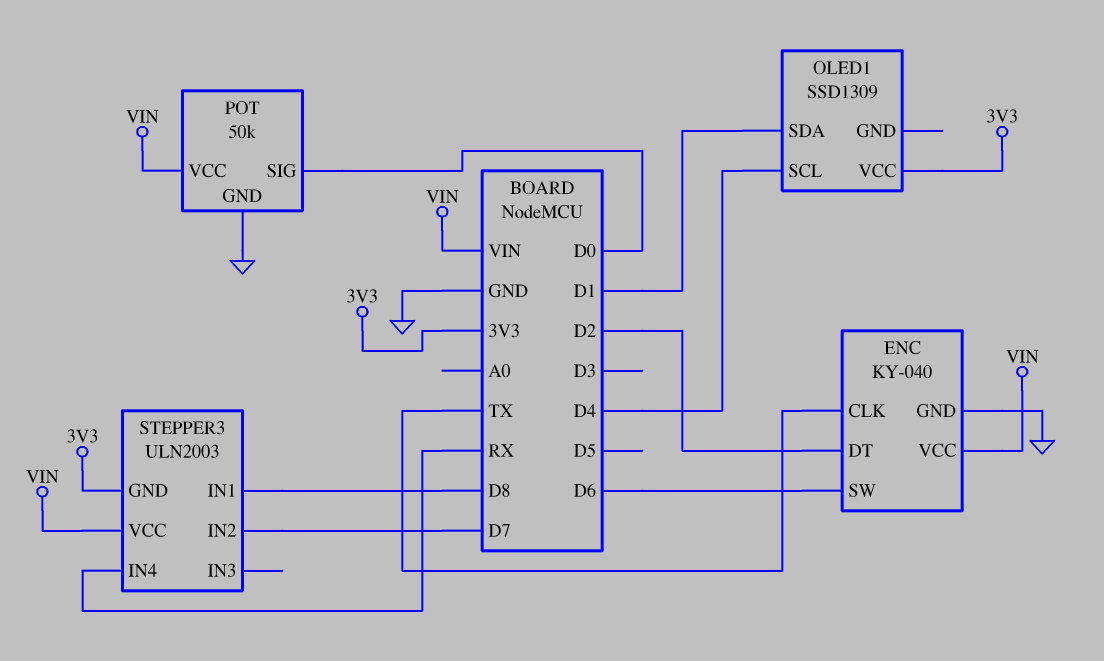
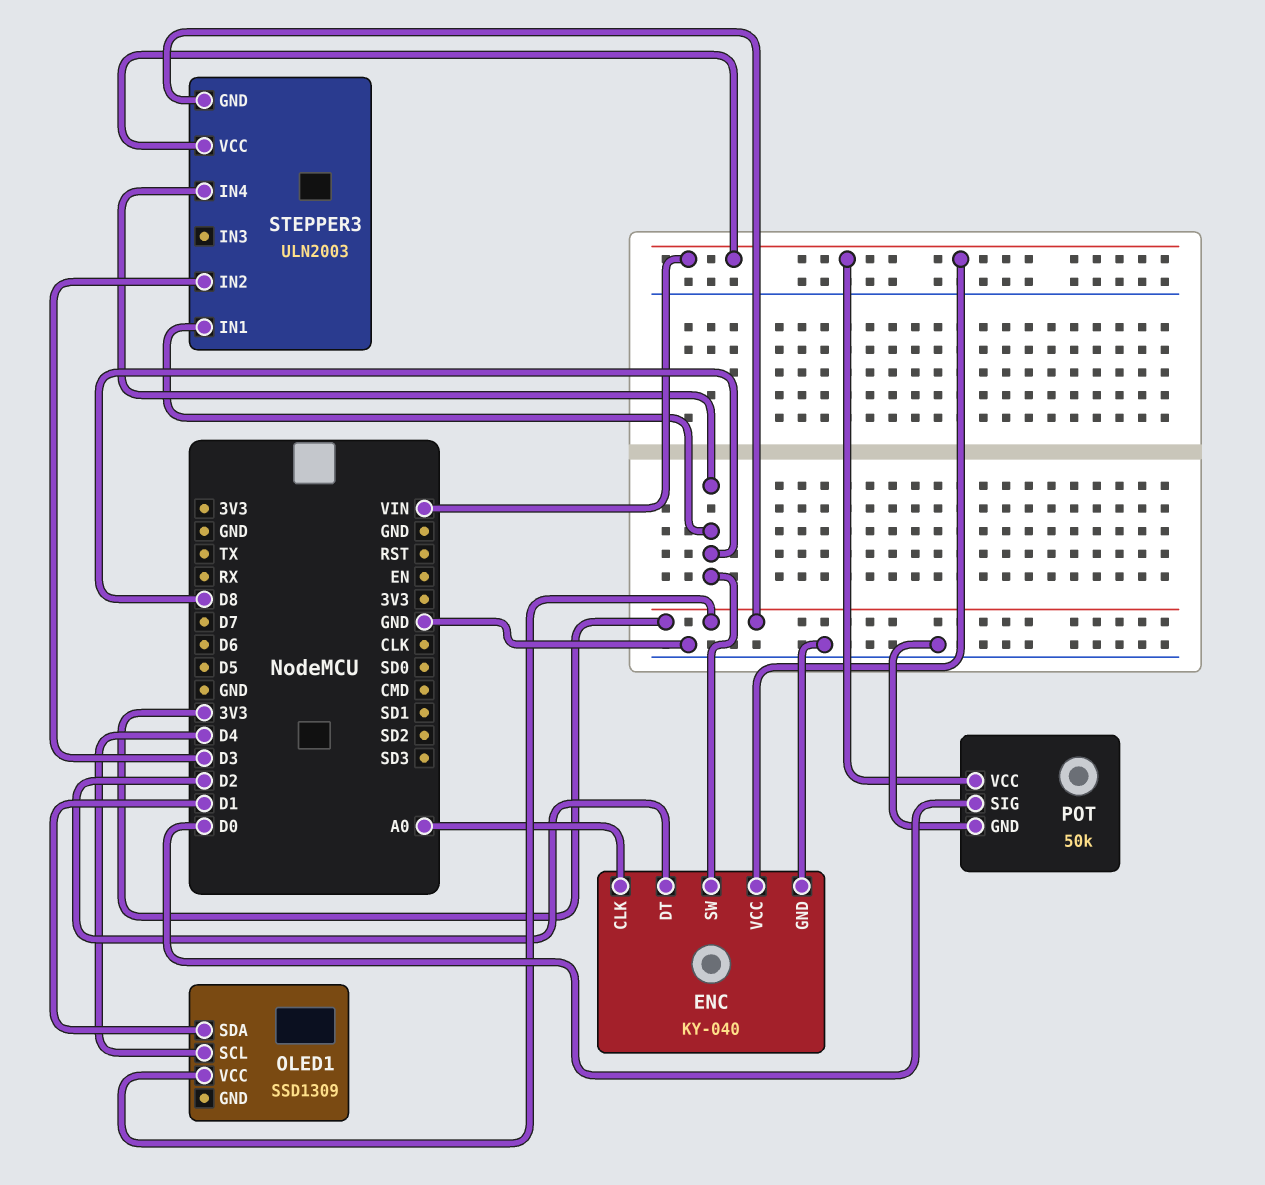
ENC pin CLK: TX -> A0
ENC pin SW: D6 -> D8
STEPPER3 pin IN2: D7 -> D3
STEPPER3 pin IN4: RX -> D8

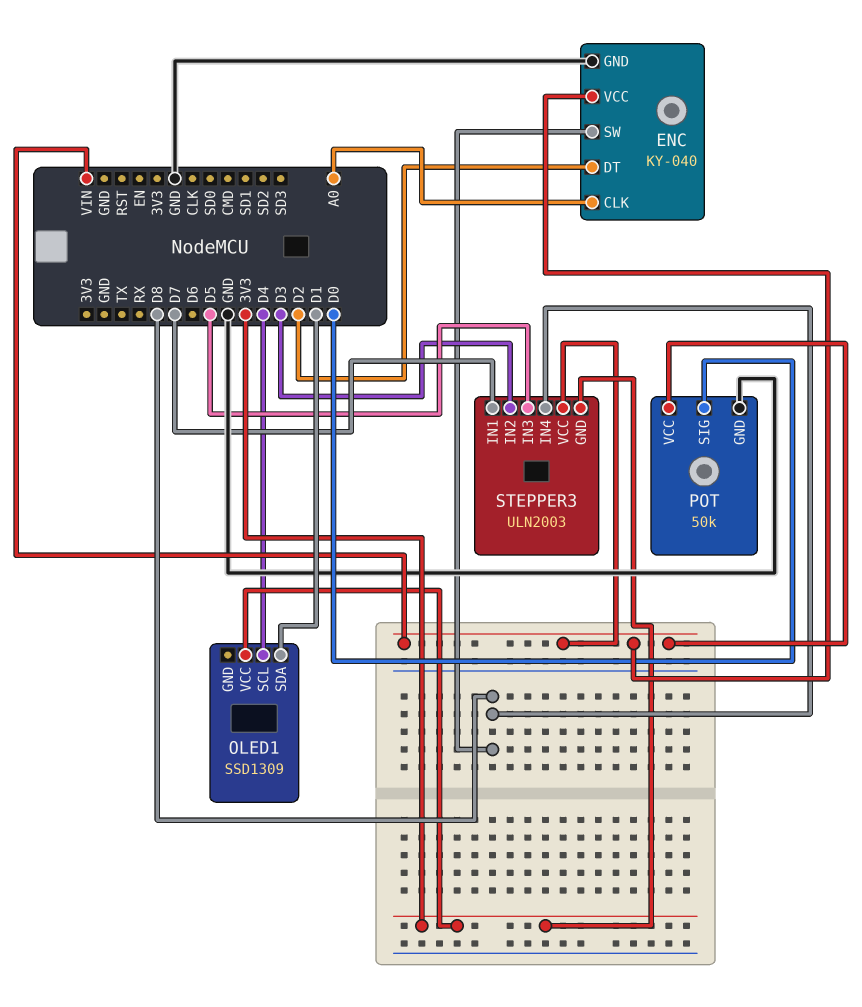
STEPPER3 pin IN1: D8 -> D7
STEPPER3 pin IN3: none -> D5

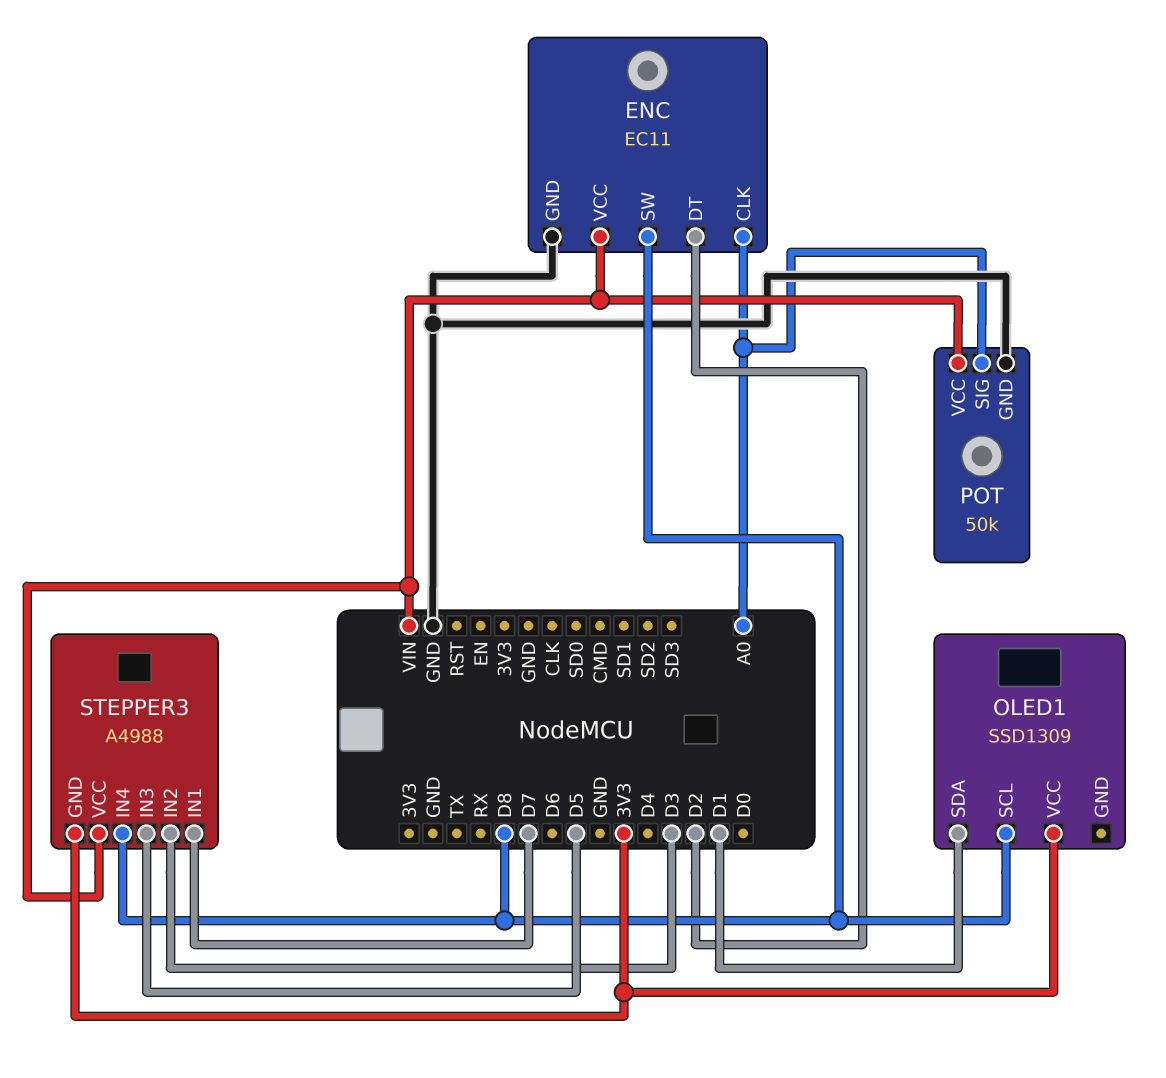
ENC: KY-040 -> EC11
OLED1 pin SCL: D4 -> D8
POT pin SIG: D0 -> A0
STEPPER3: ULN2003 -> A4988

